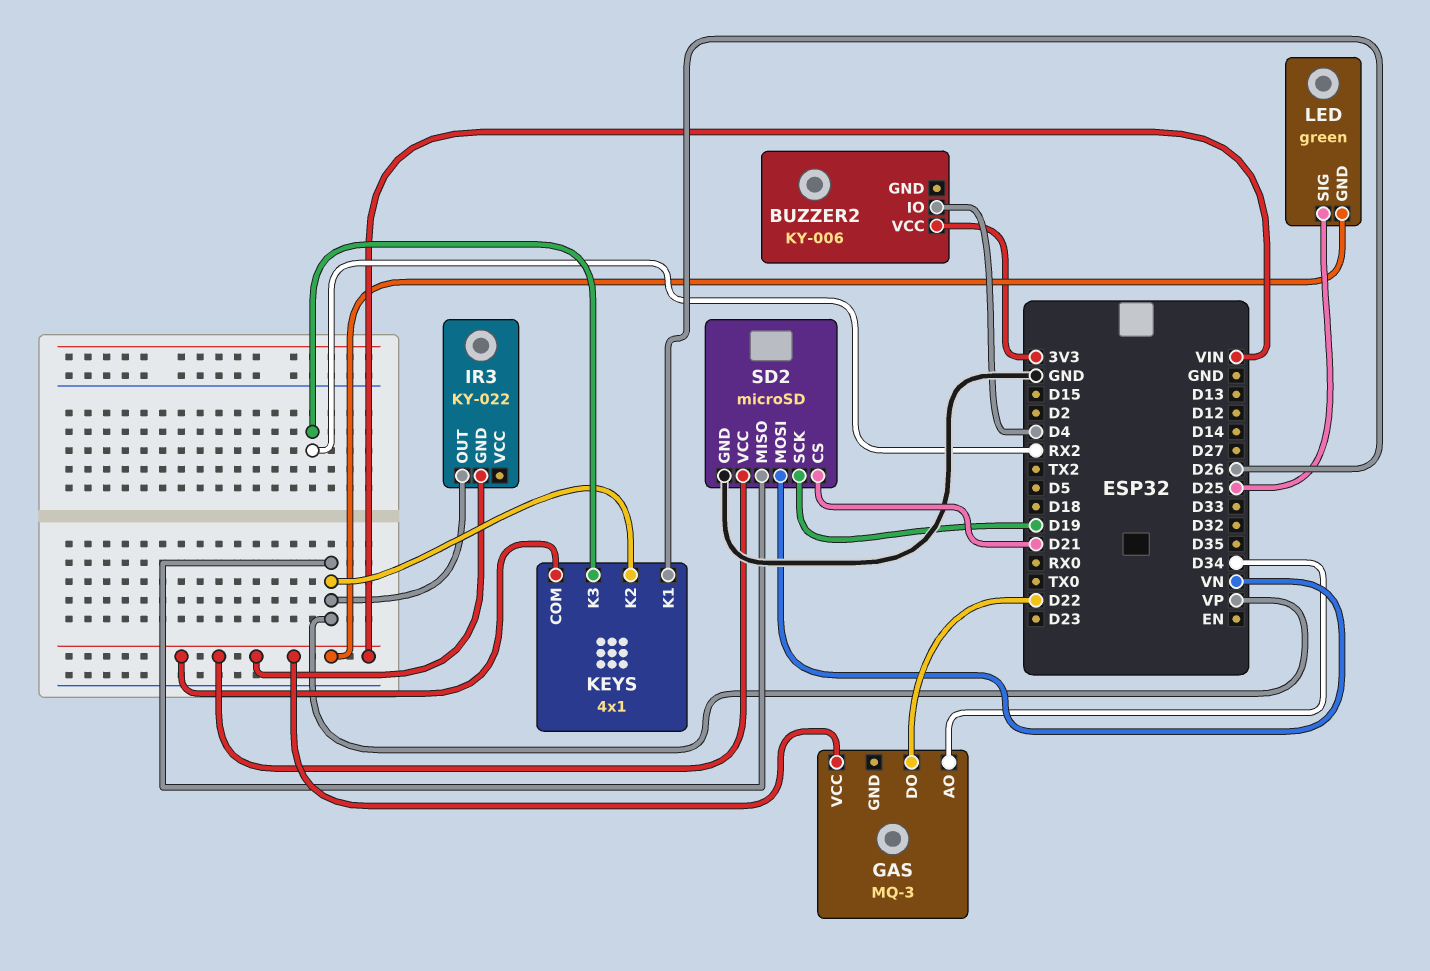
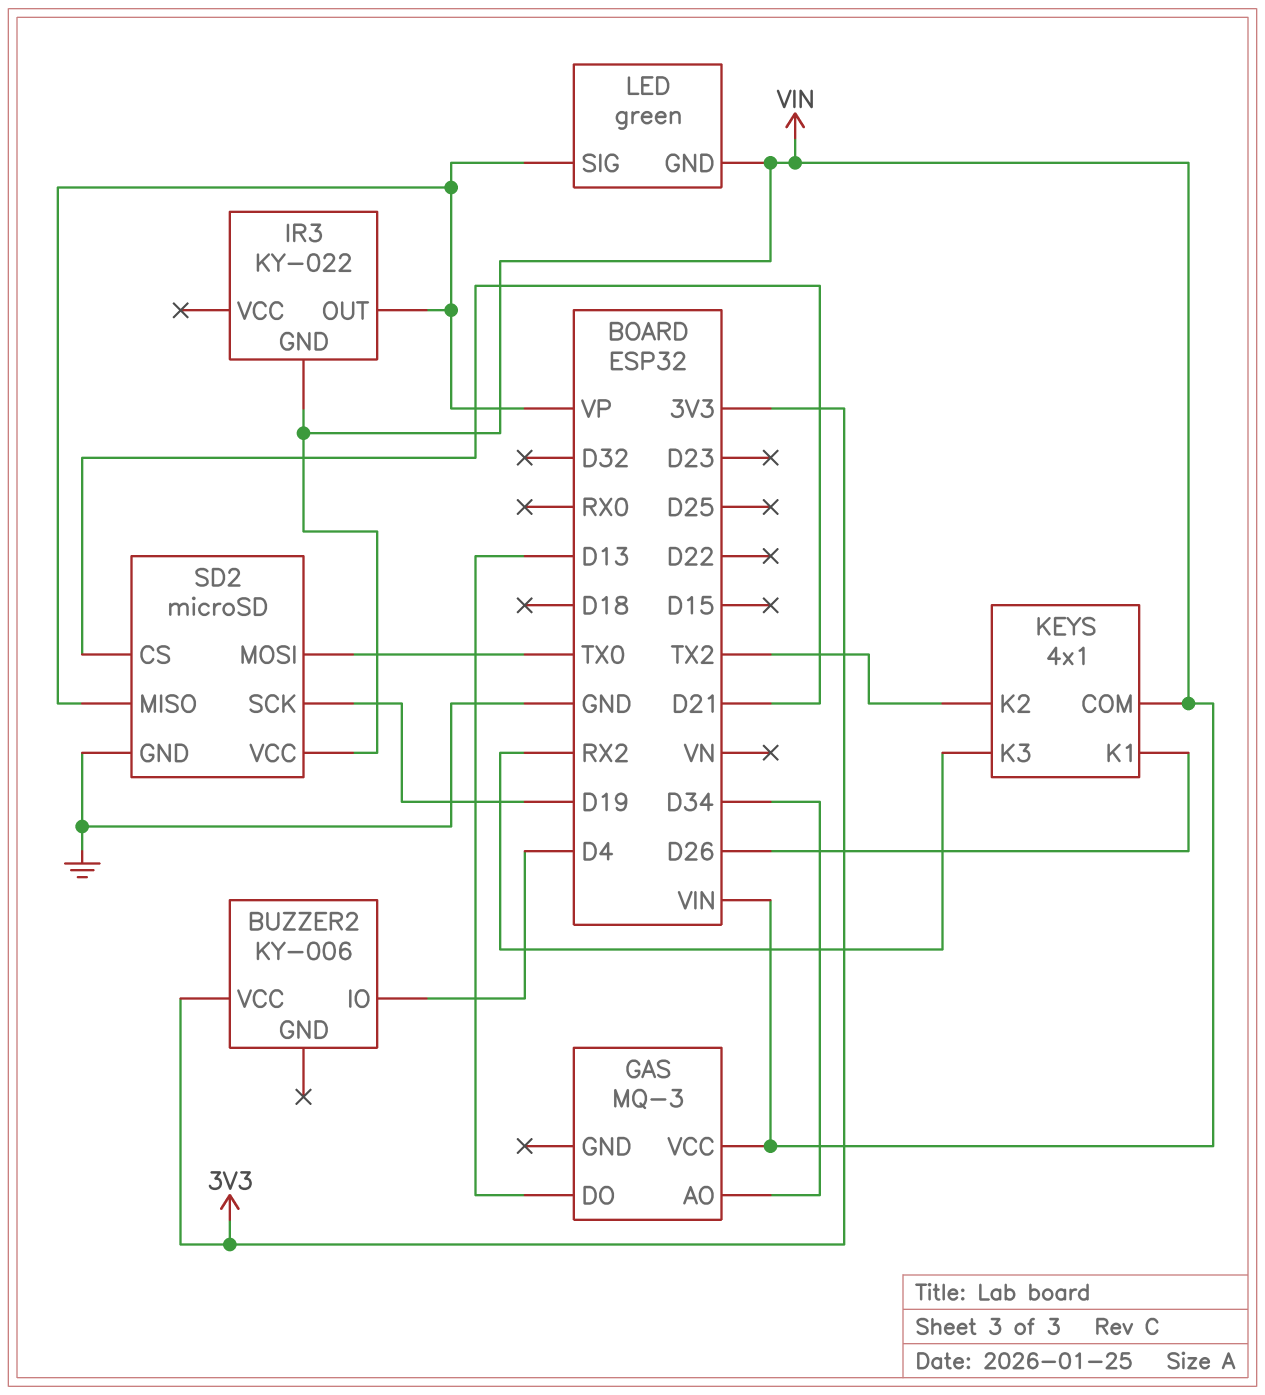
GAS pin DO: D22 -> D13
KEYS pin K2: VP -> TX2
LED pin SIG: D25 -> VP
SD2 pin MOSI: VN -> TX0

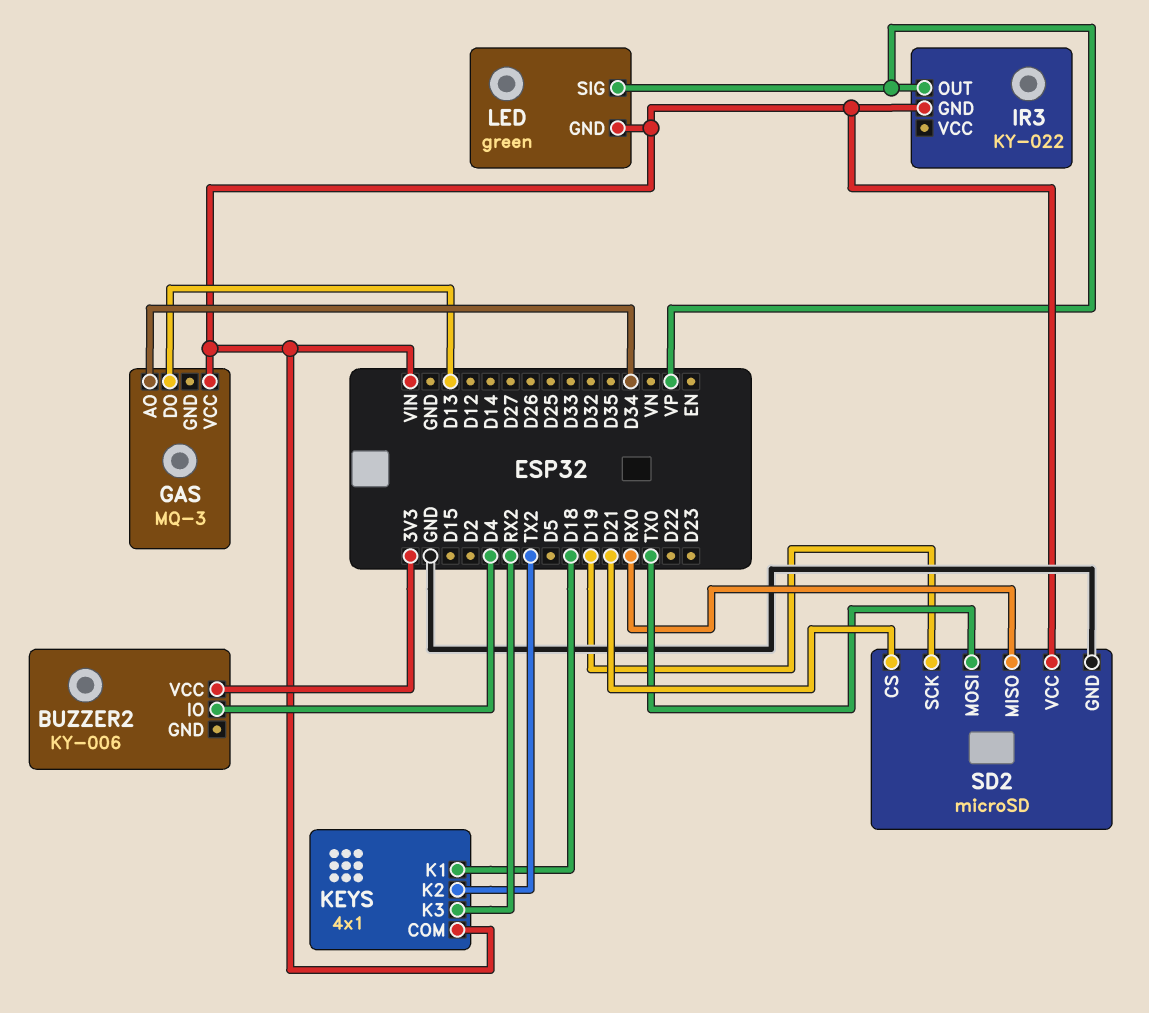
KEYS pin K1: D26 -> D18
SD2 pin MISO: VP -> RX0

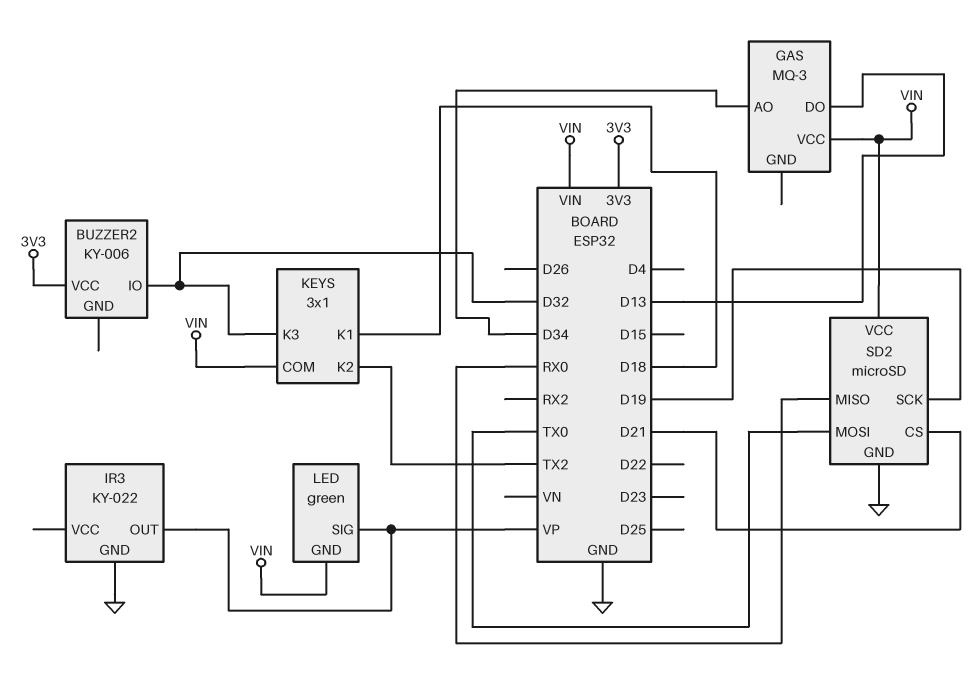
BUZZER2 pin IO: D4 -> D32
IR3 pin GND: VIN -> GND
KEYS: 4x1 -> 3x1
KEYS pin K3: RX2 -> D32

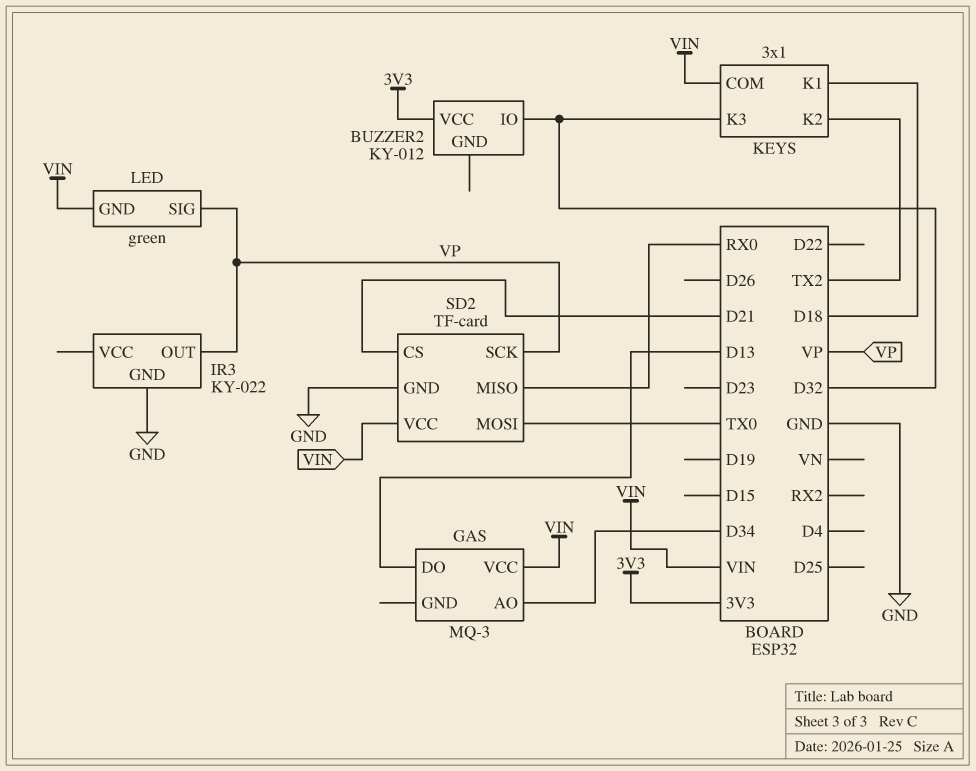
BUZZER2: KY-006 -> KY-012
SD2: microSD -> TF-card
SD2 pin SCK: D19 -> VP

